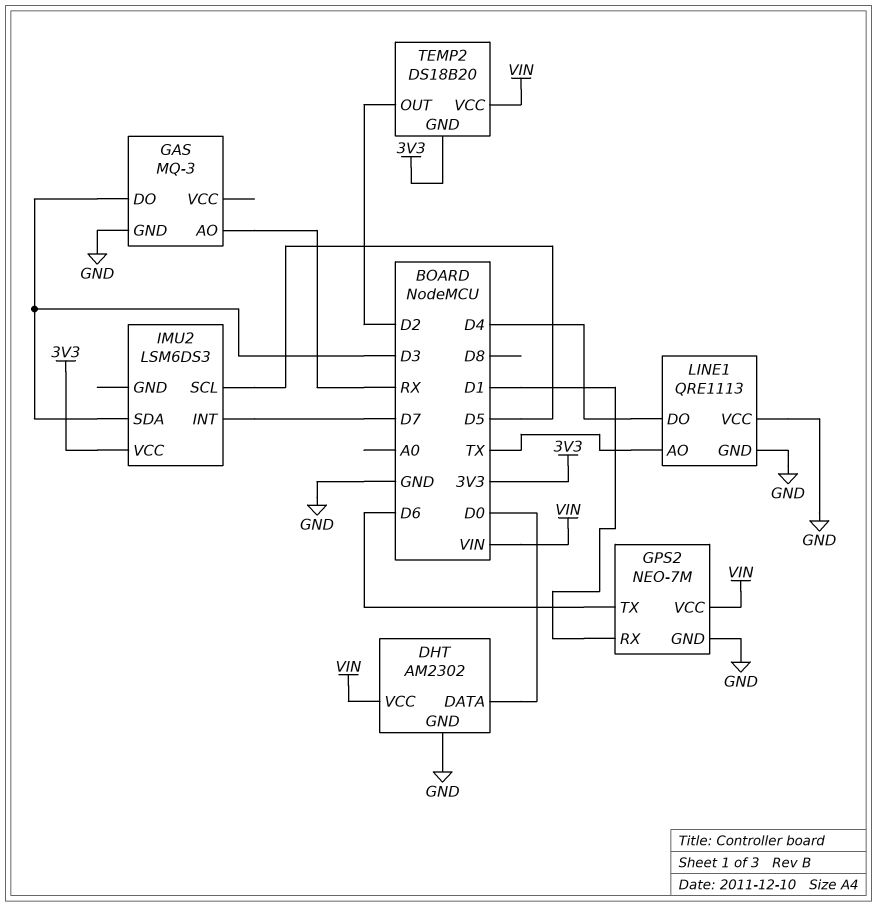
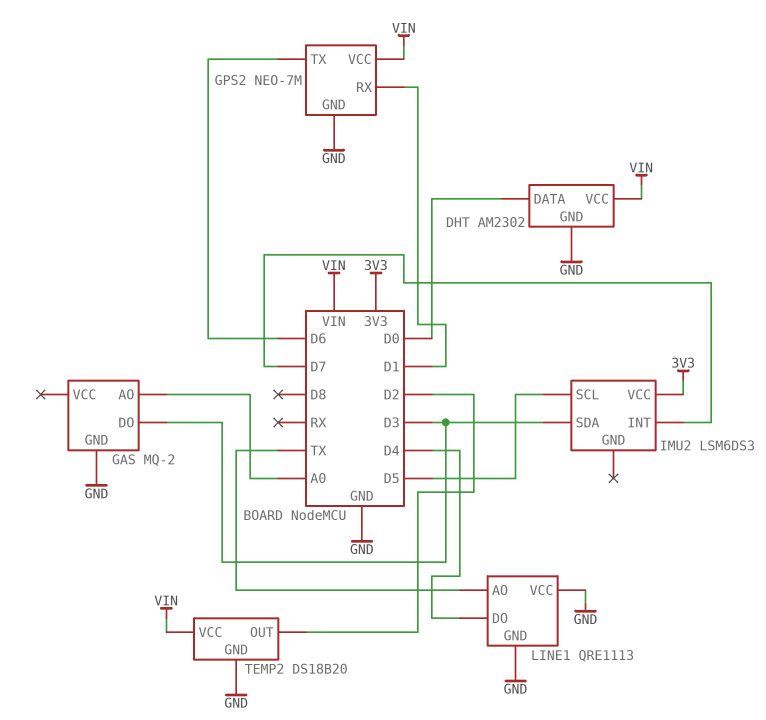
GAS: MQ-3 -> MQ-2
GAS pin AO: RX -> A0
TEMP2 pin GND: 3V3 -> GND

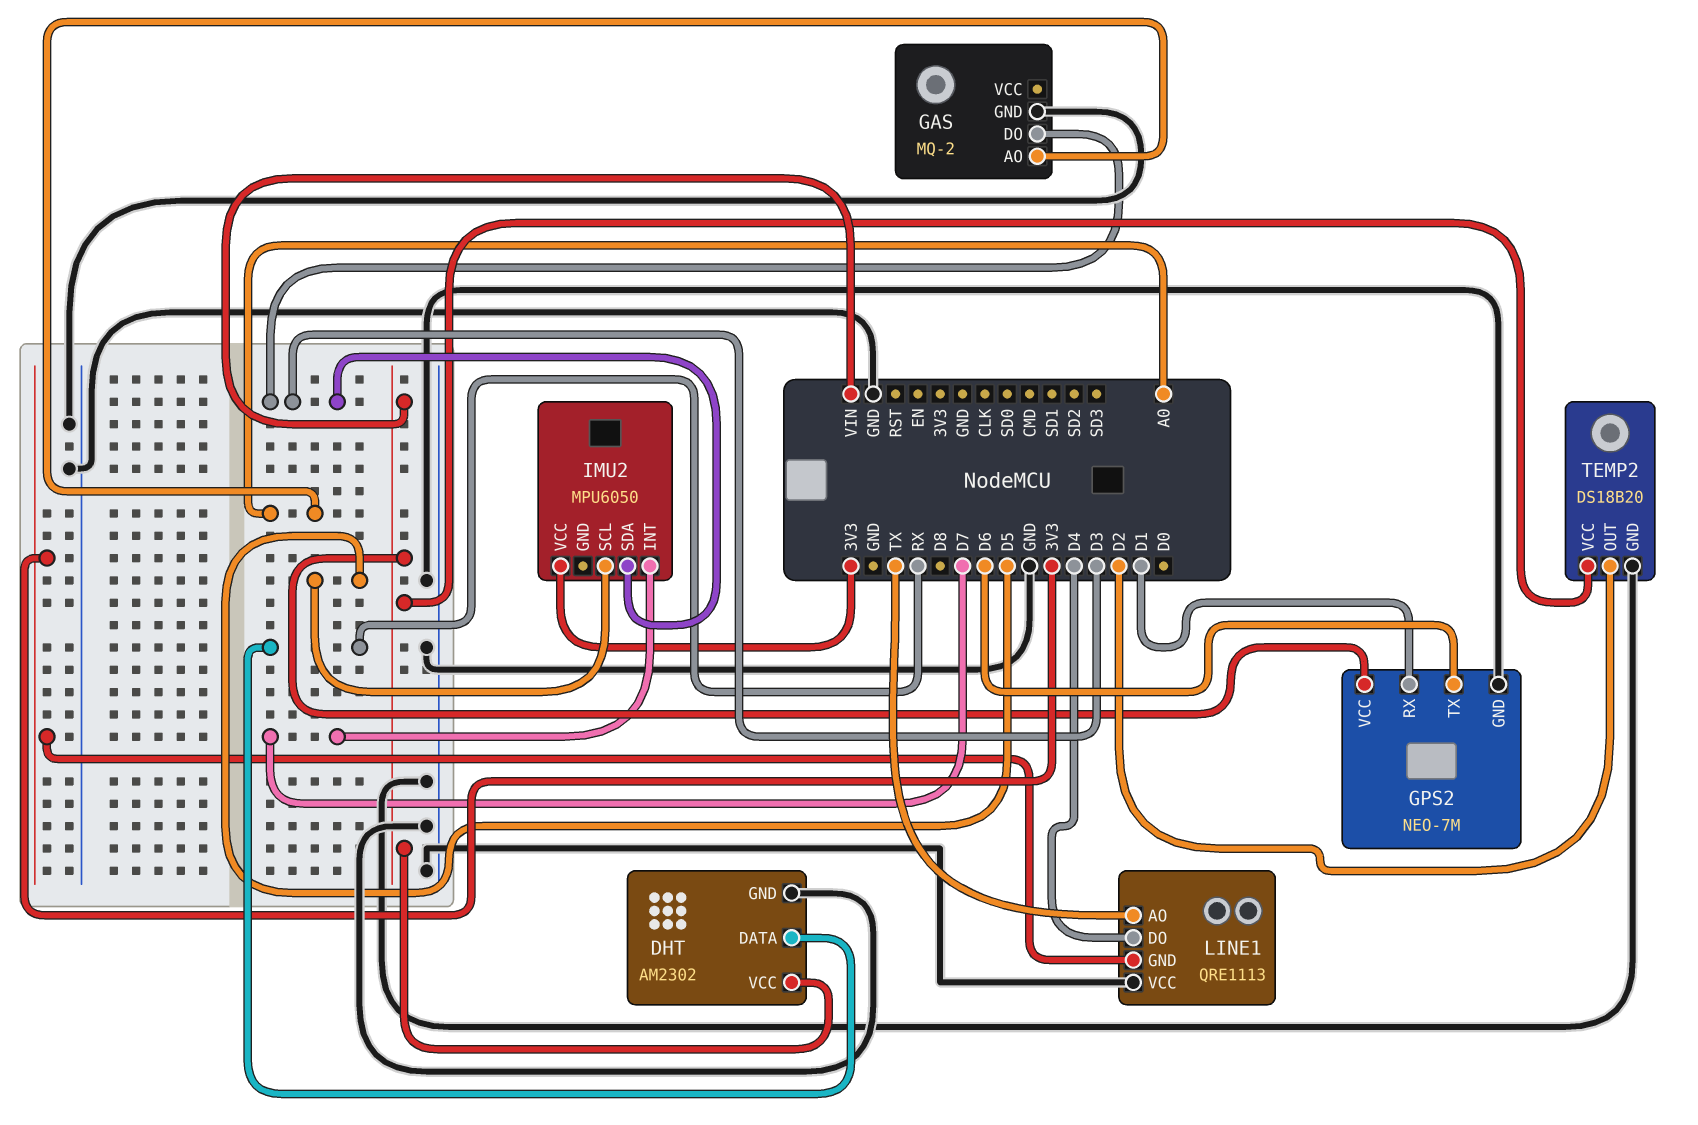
DHT pin DATA: D0 -> RX
IMU2: LSM6DS3 -> MPU6050
LINE1 pin GND: GND -> 3V3

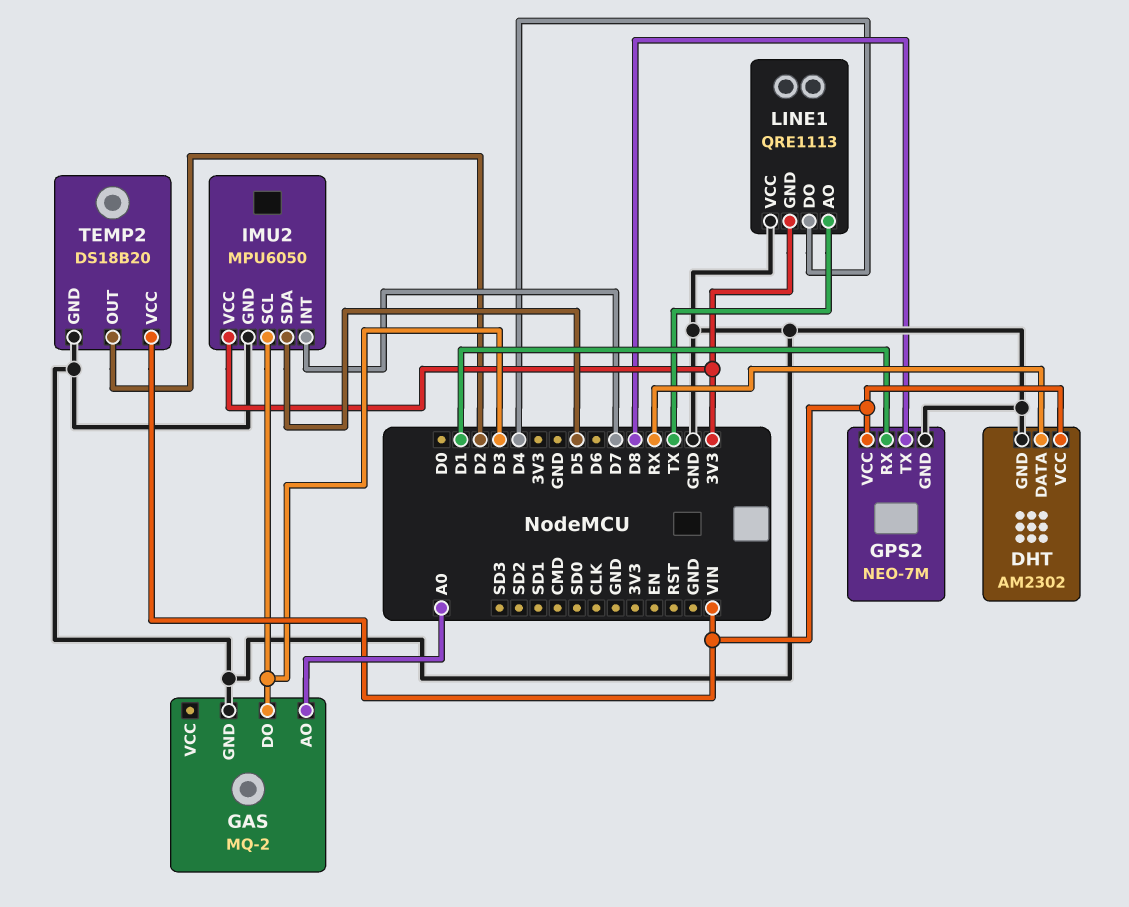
GPS2 pin TX: D6 -> D8
IMU2 pin GND: none -> GND
IMU2 pin SCL: D5 -> D3
IMU2 pin SDA: D3 -> D5

